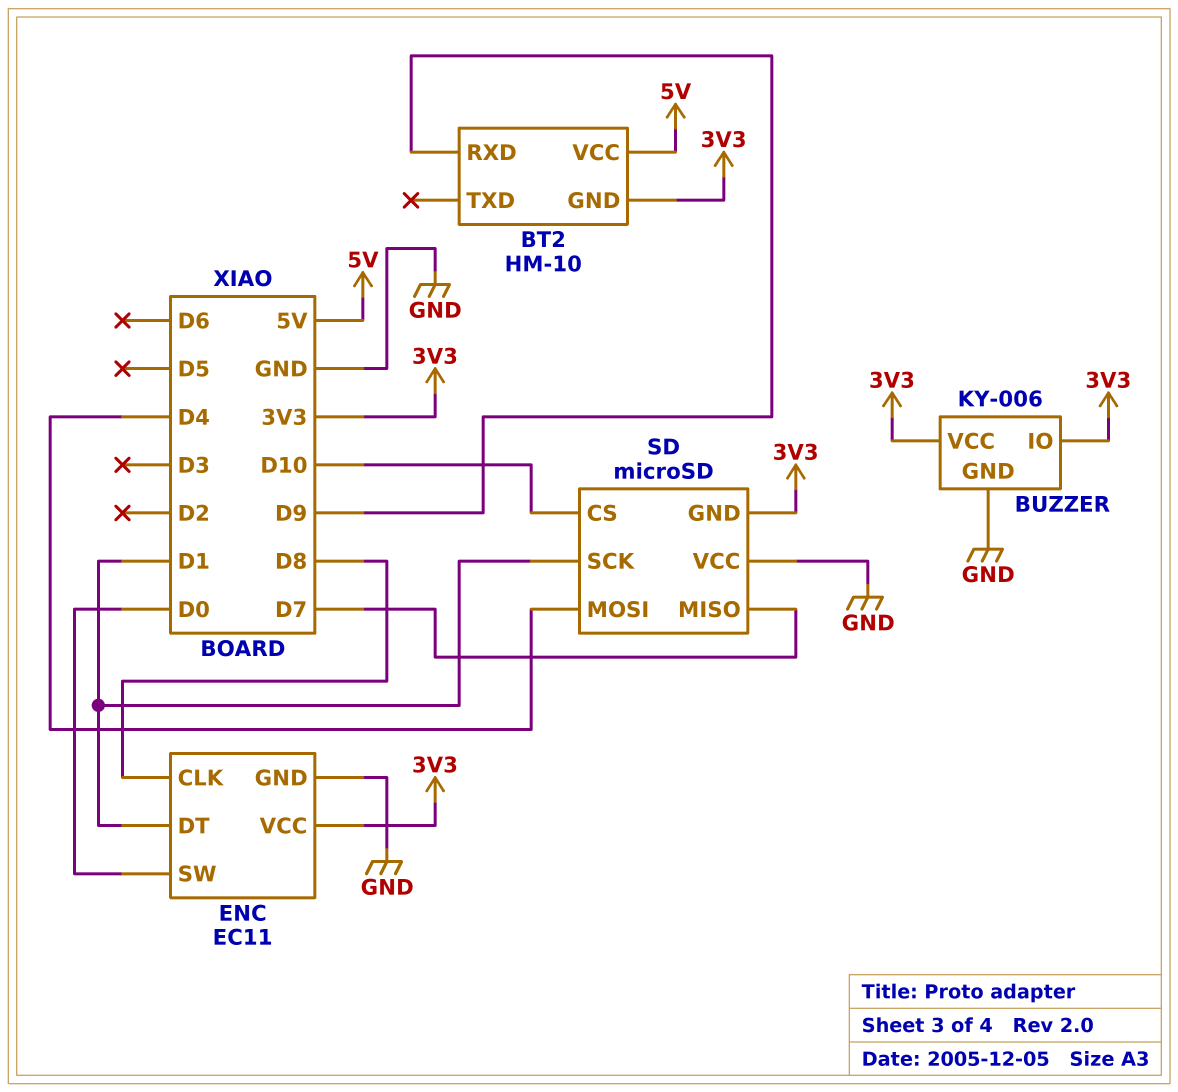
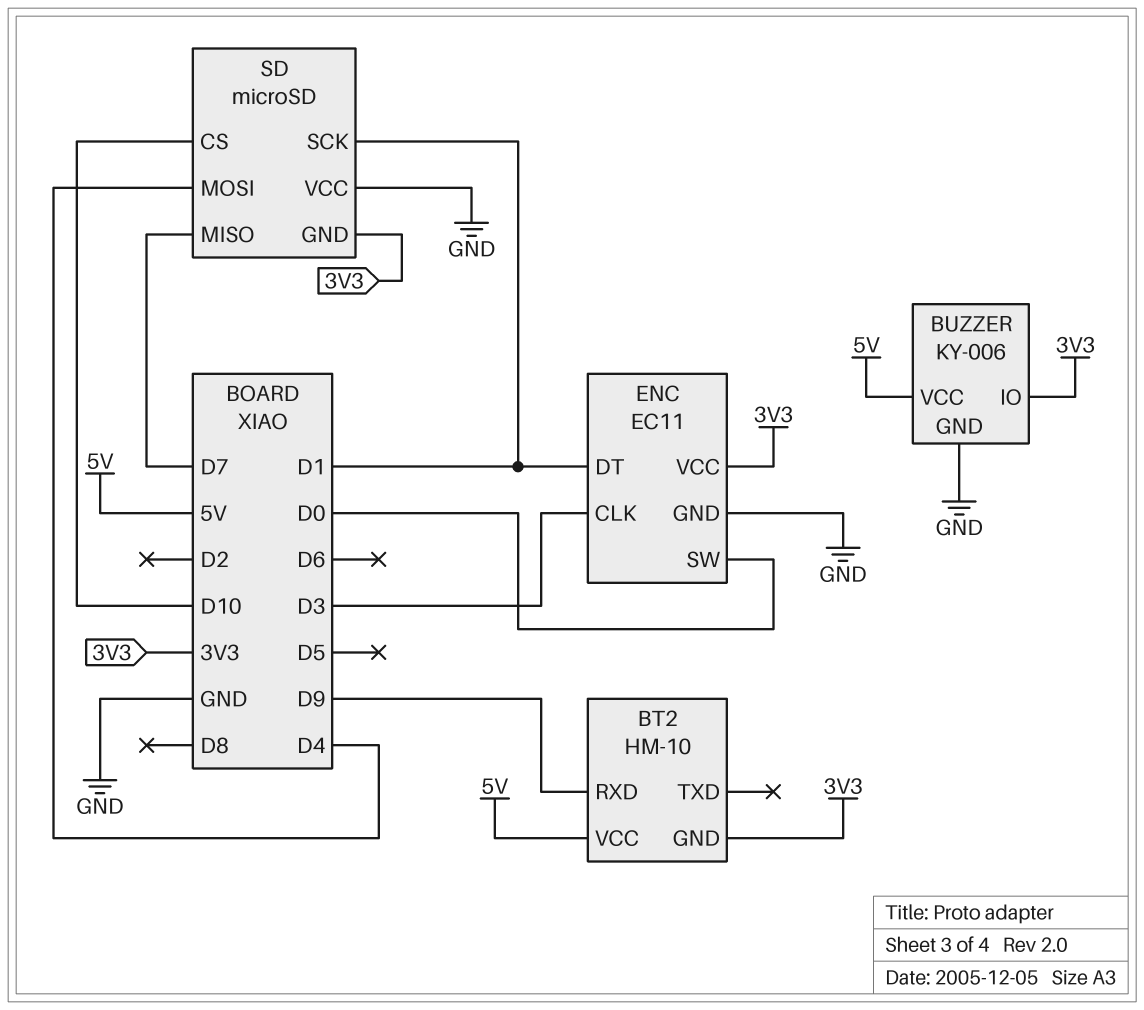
BUZZER pin VCC: 3V3 -> 5V
ENC pin CLK: D8 -> D3

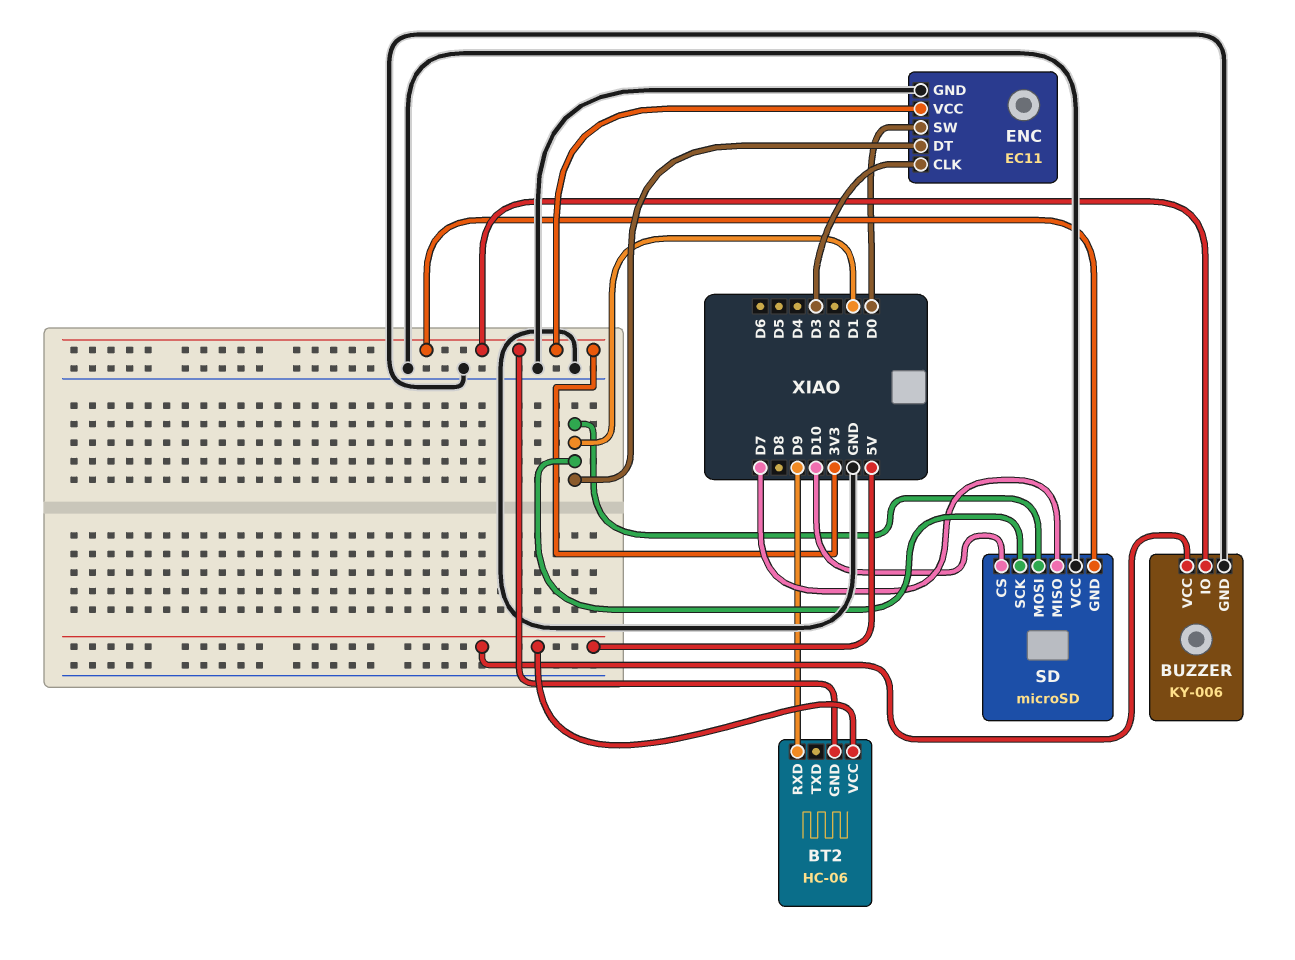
BT2: HM-10 -> HC-06
SD pin MOSI: D4 -> D1

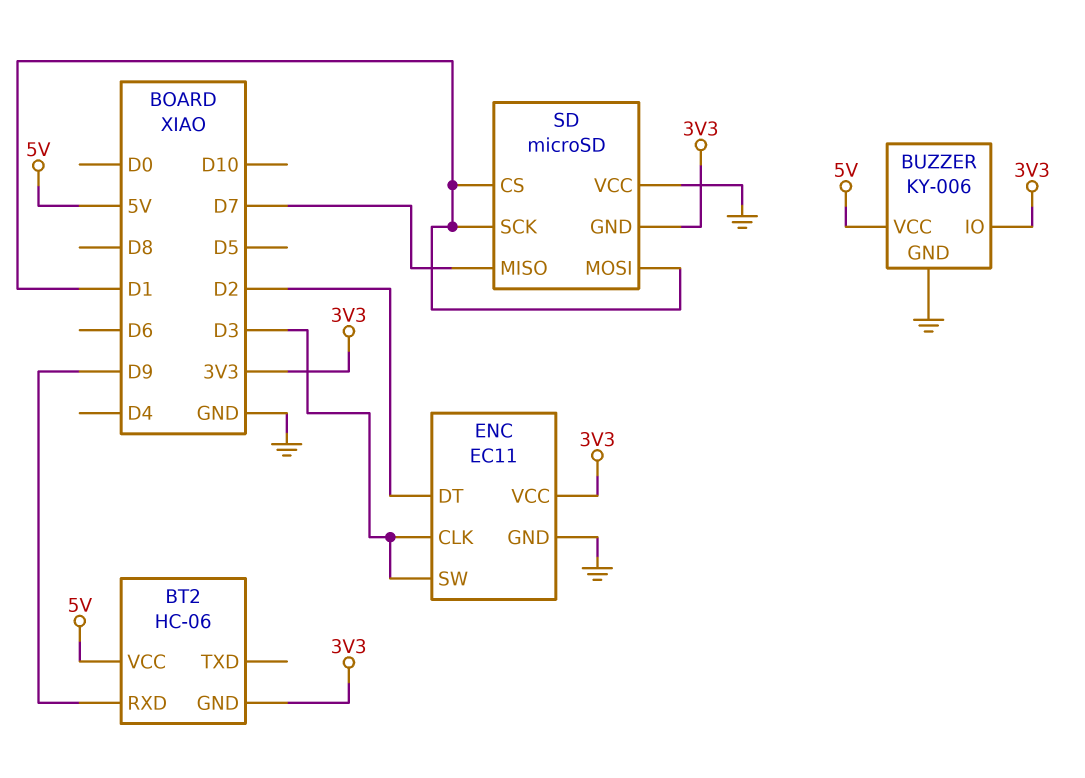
ENC pin DT: D1 -> D2
ENC pin SW: D0 -> D3
SD pin CS: D10 -> D1

